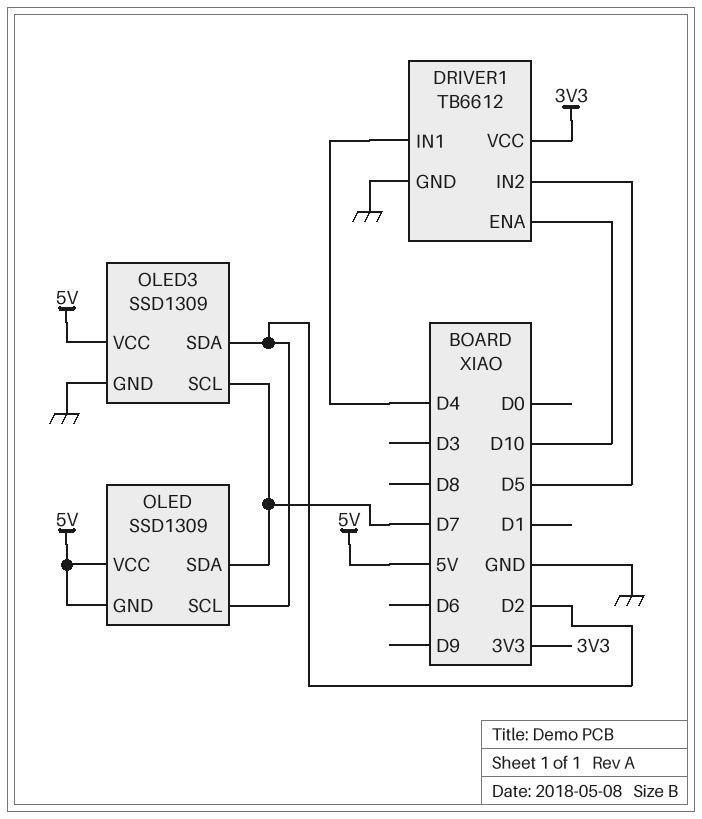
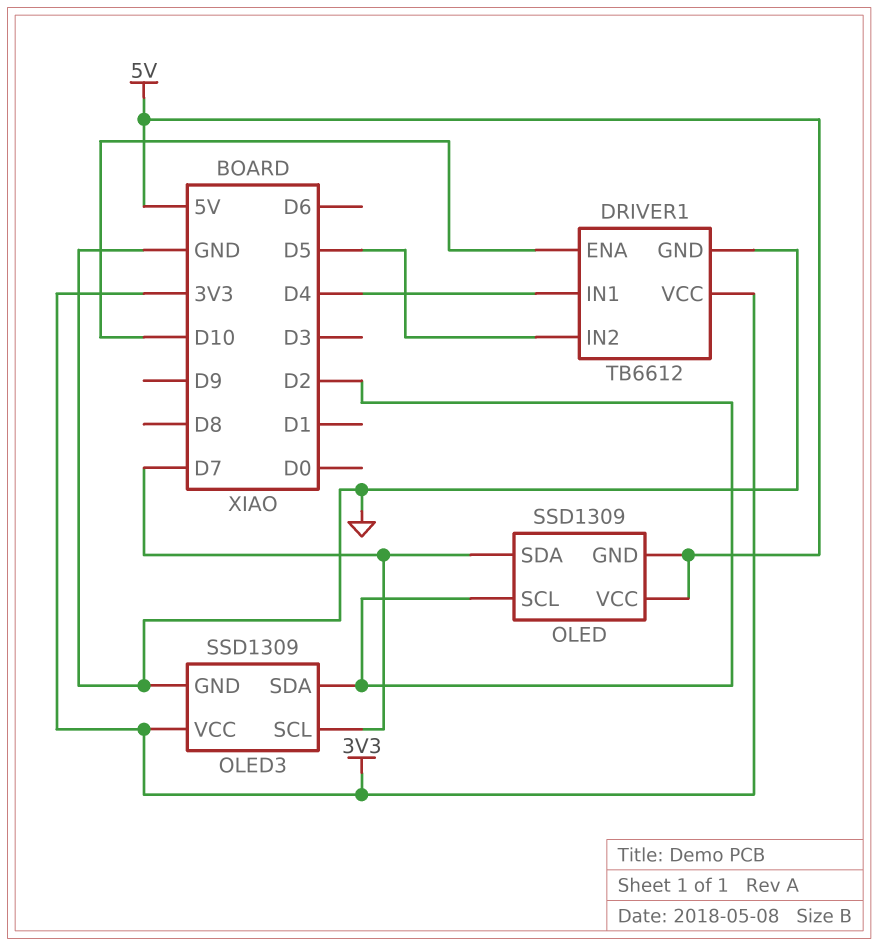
OLED3 pin VCC: 5V -> 3V3

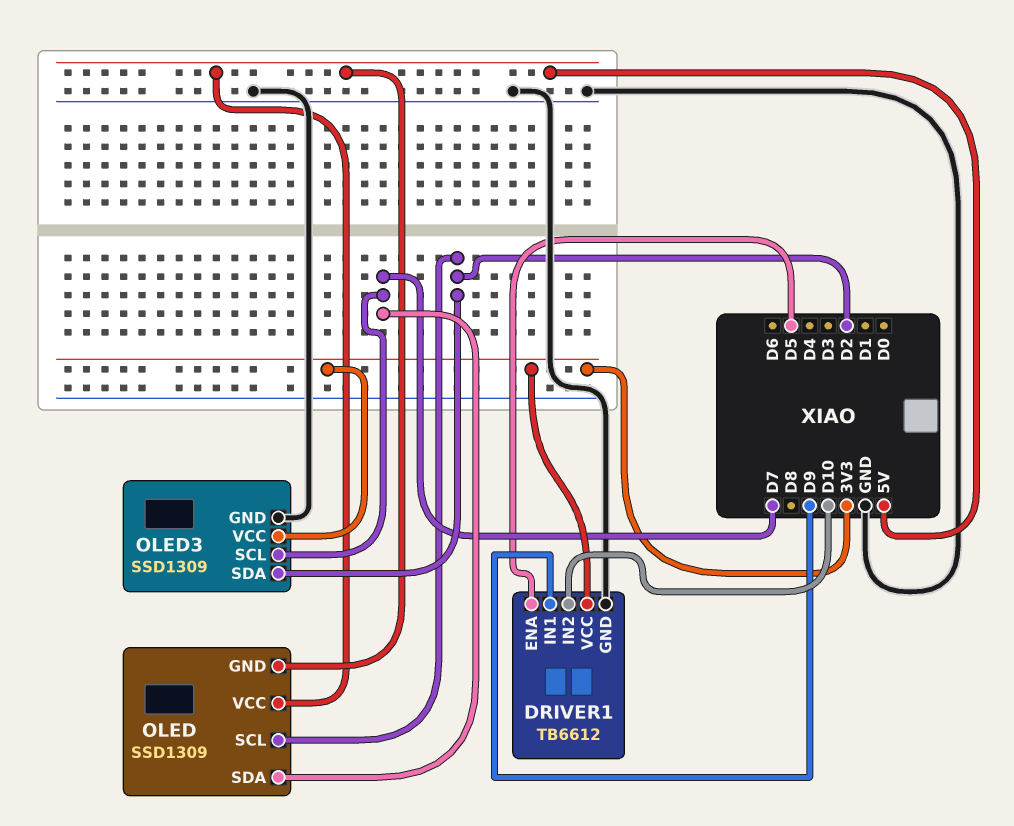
DRIVER1 pin ENA: D10 -> D5
DRIVER1 pin IN1: D4 -> D9
DRIVER1 pin IN2: D5 -> D10

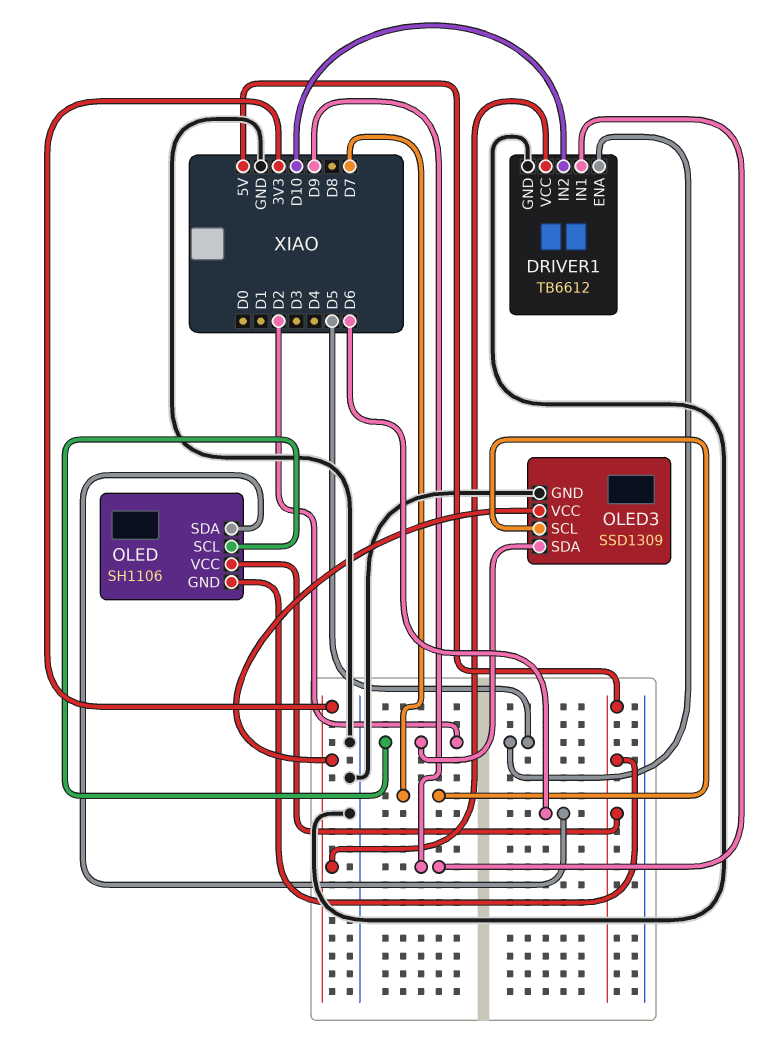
OLED: SSD1309 -> SH1106
OLED pin SDA: D7 -> D6

